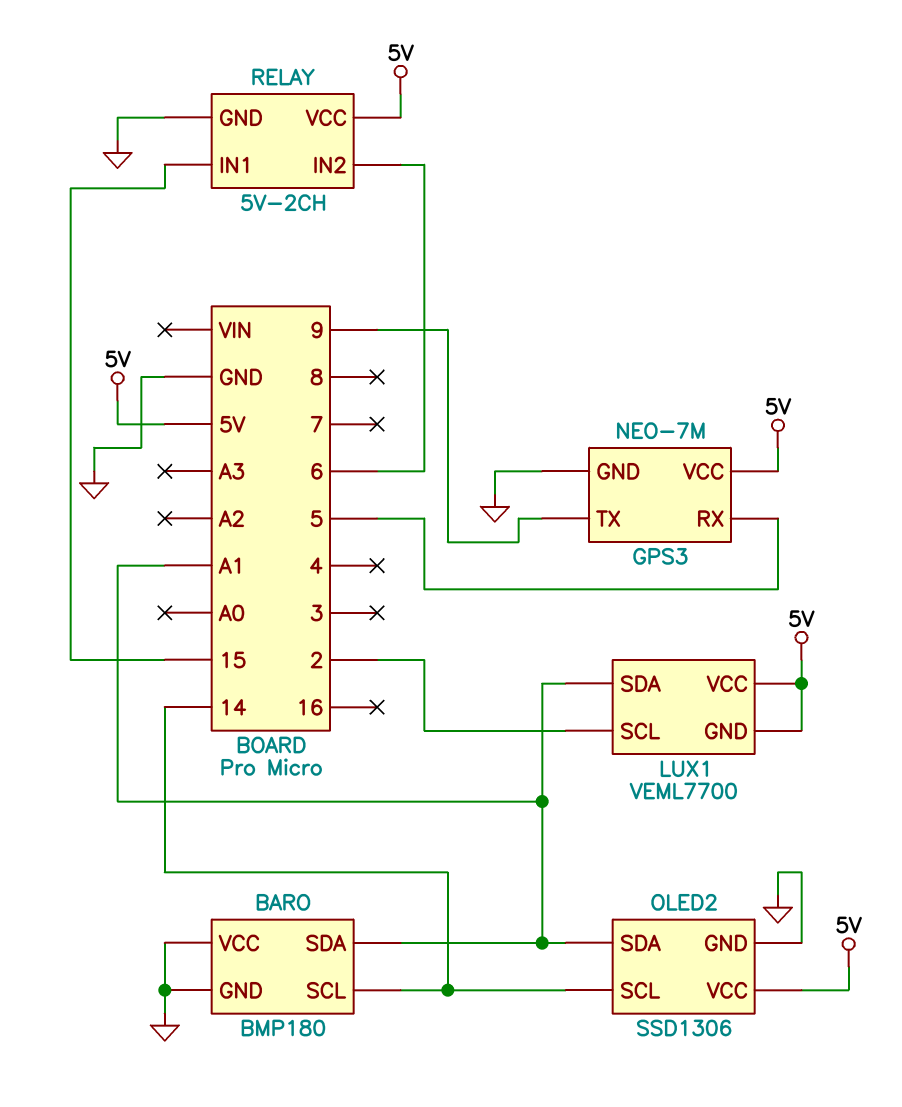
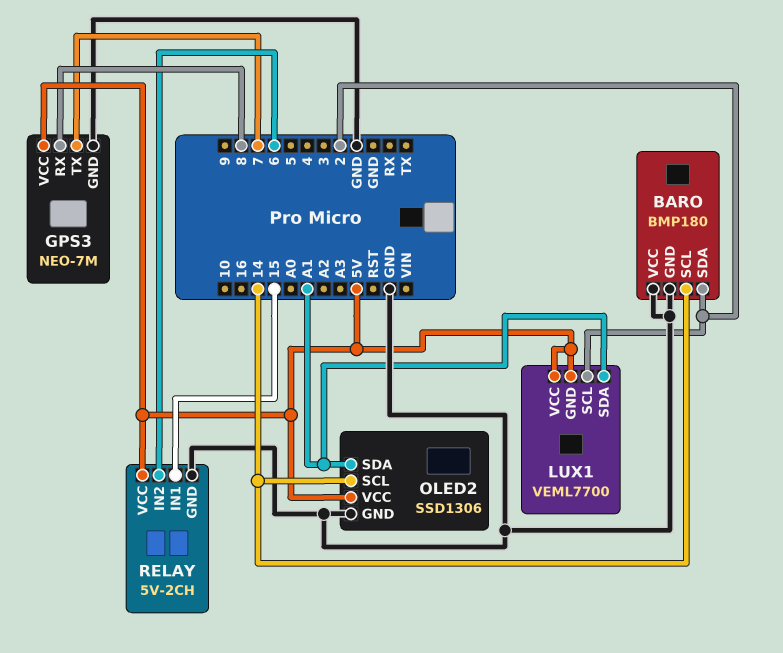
BARO pin SDA: A1 -> 2
GPS3 pin RX: 5 -> 8
GPS3 pin TX: 9 -> 7

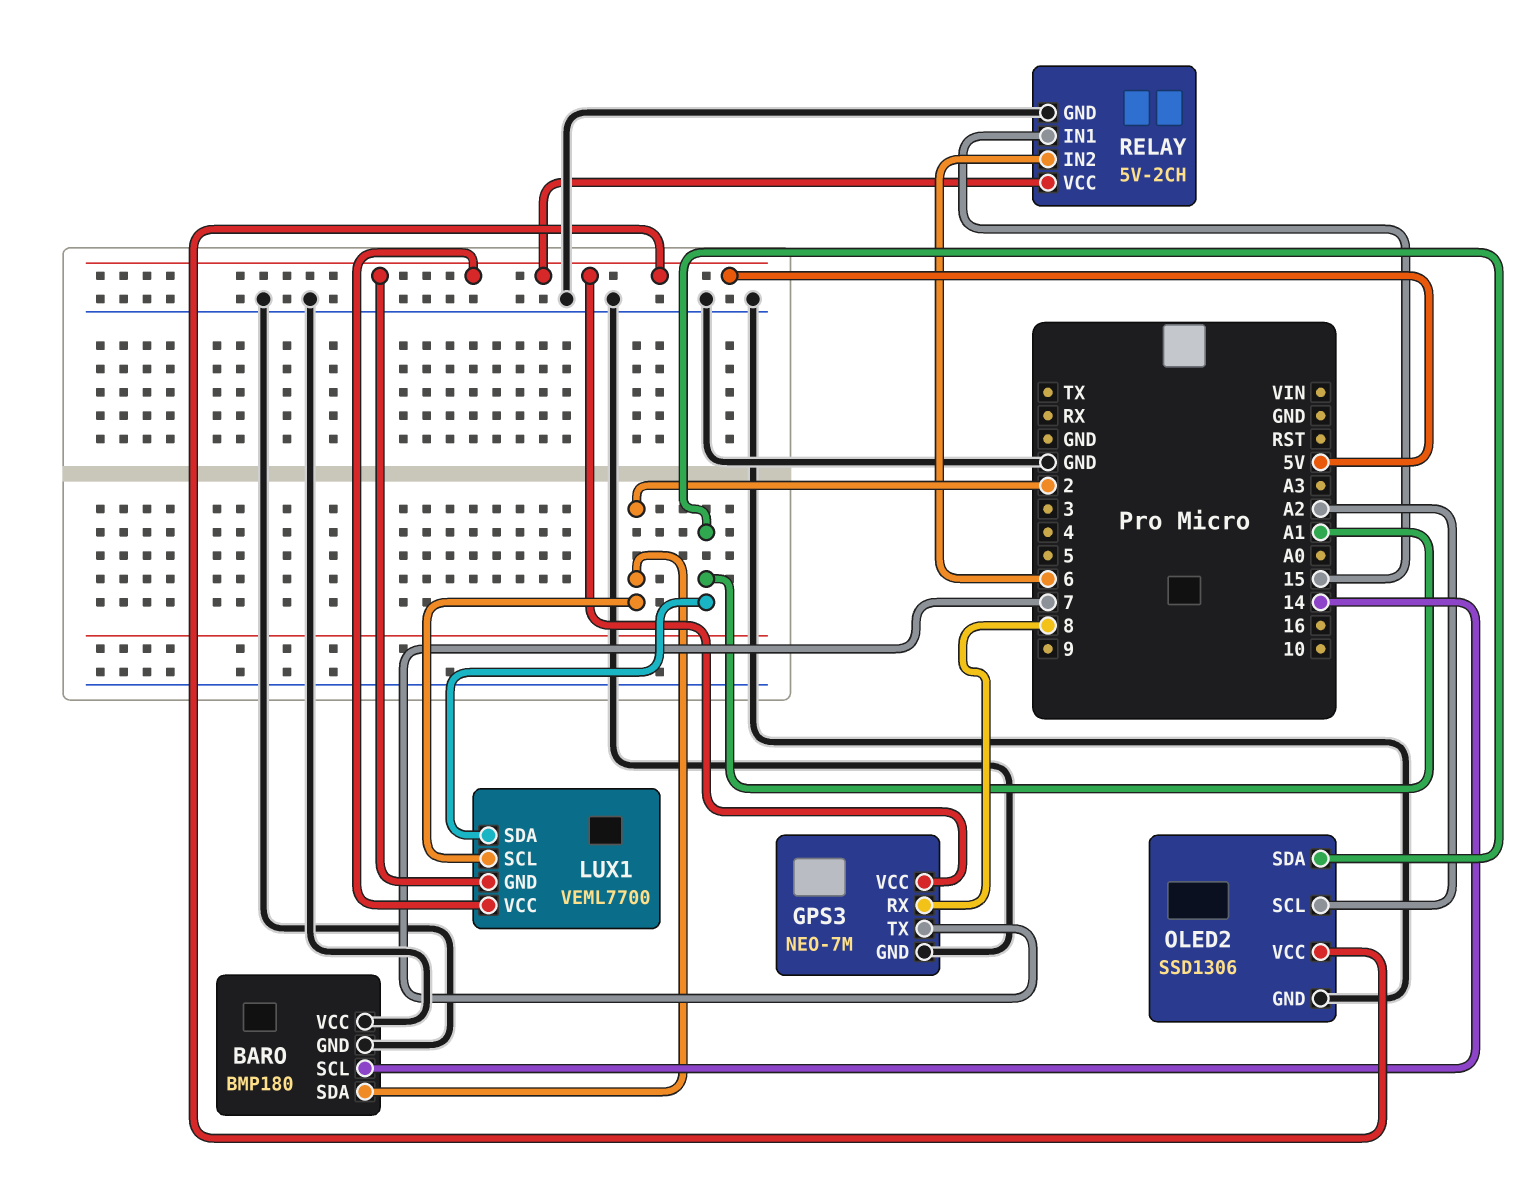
OLED2 pin SCL: 14 -> A2

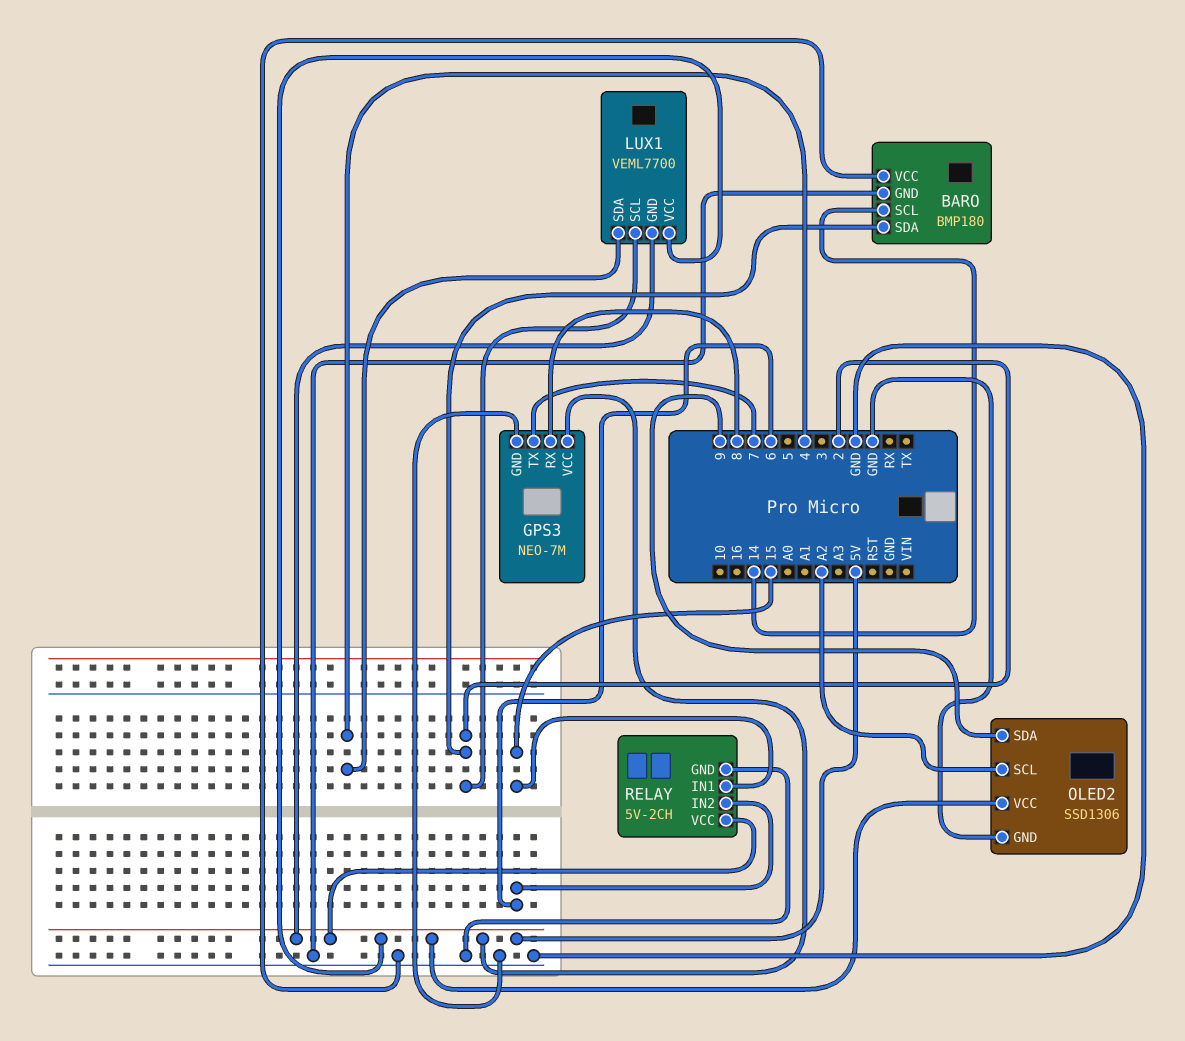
LUX1 pin SDA: A1 -> 4
OLED2 pin SDA: A1 -> 9

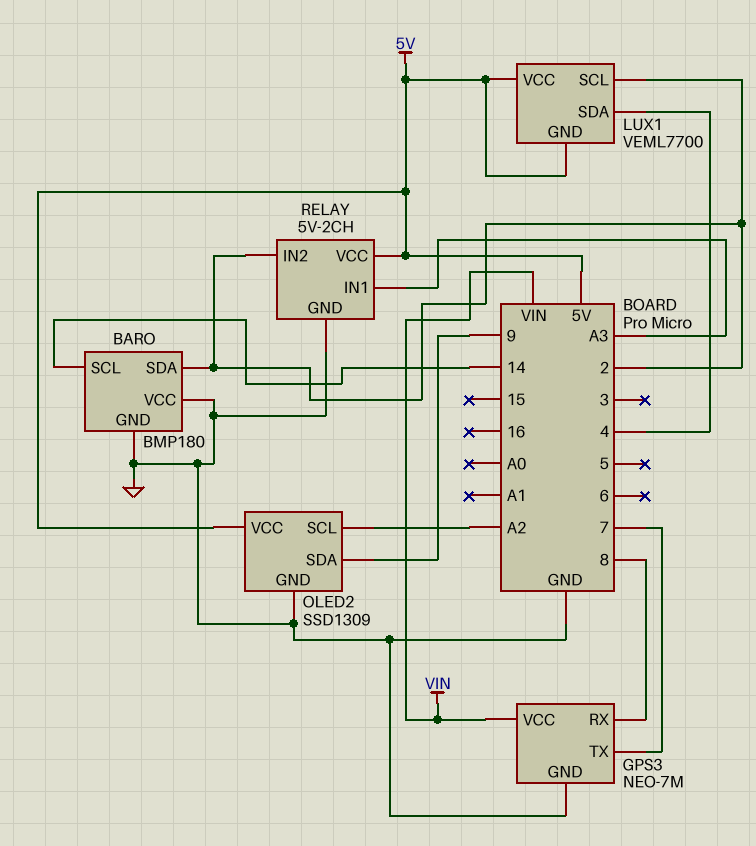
GPS3 pin VCC: 5V -> VIN
OLED2: SSD1306 -> SSD1309
RELAY pin IN1: 15 -> A3
RELAY pin IN2: 6 -> 2

